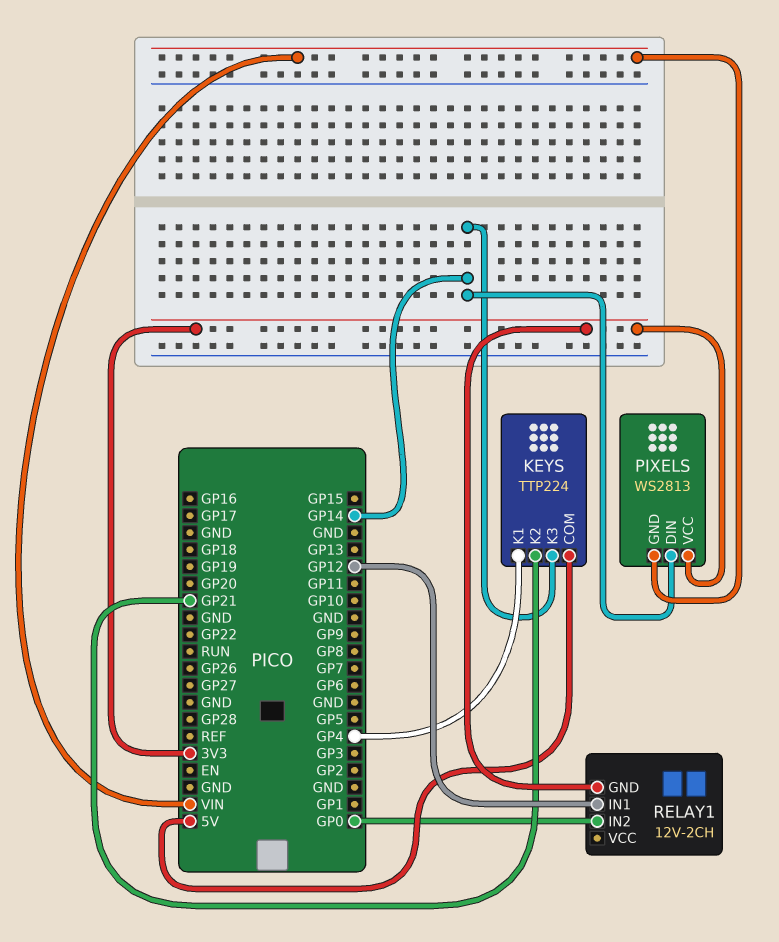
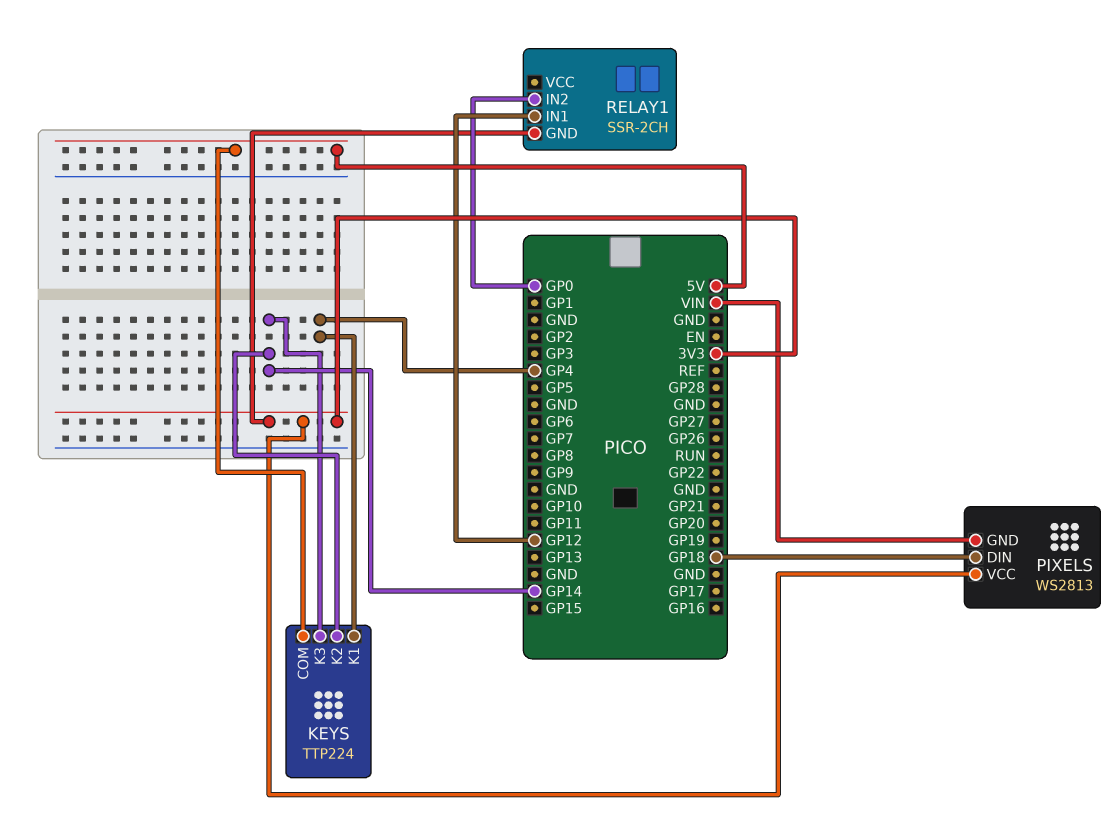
KEYS pin K2: GP21 -> GP14
PIXELS pin DIN: GP14 -> GP18
RELAY1: 12V-2CH -> SSR-2CH

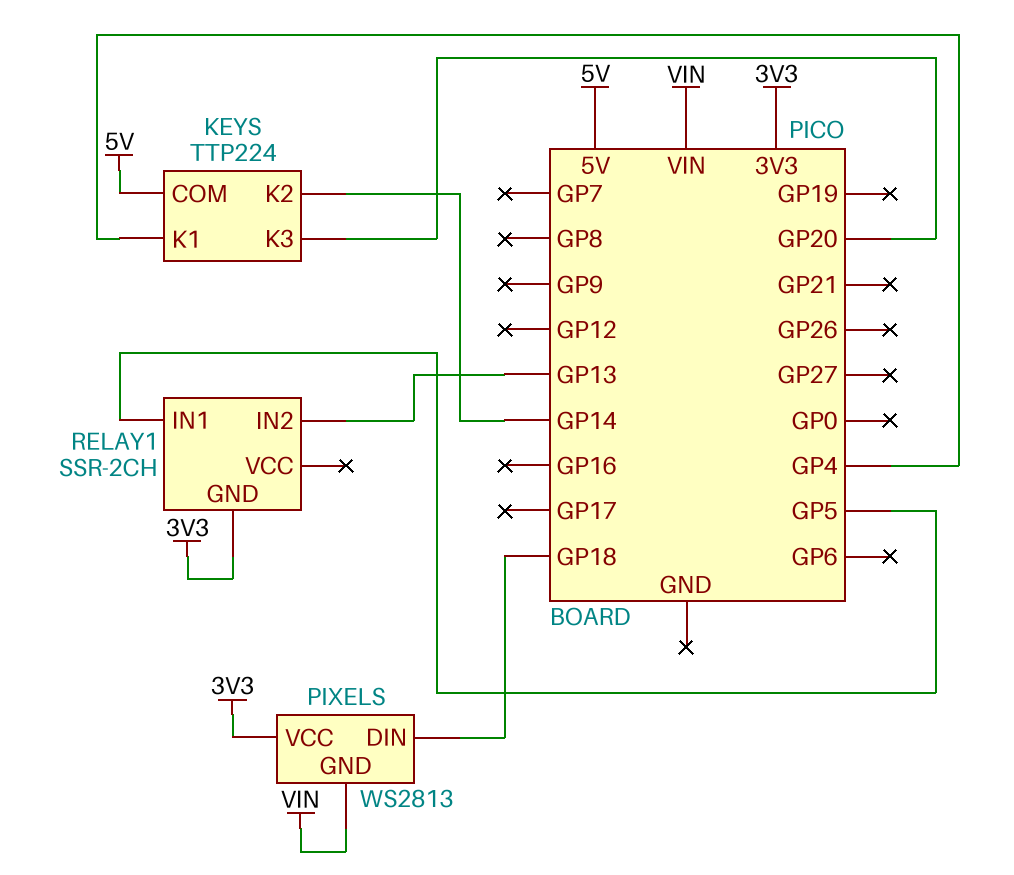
KEYS pin K3: GP14 -> GP20
RELAY1 pin IN1: GP12 -> GP5
RELAY1 pin IN2: GP0 -> GP13

